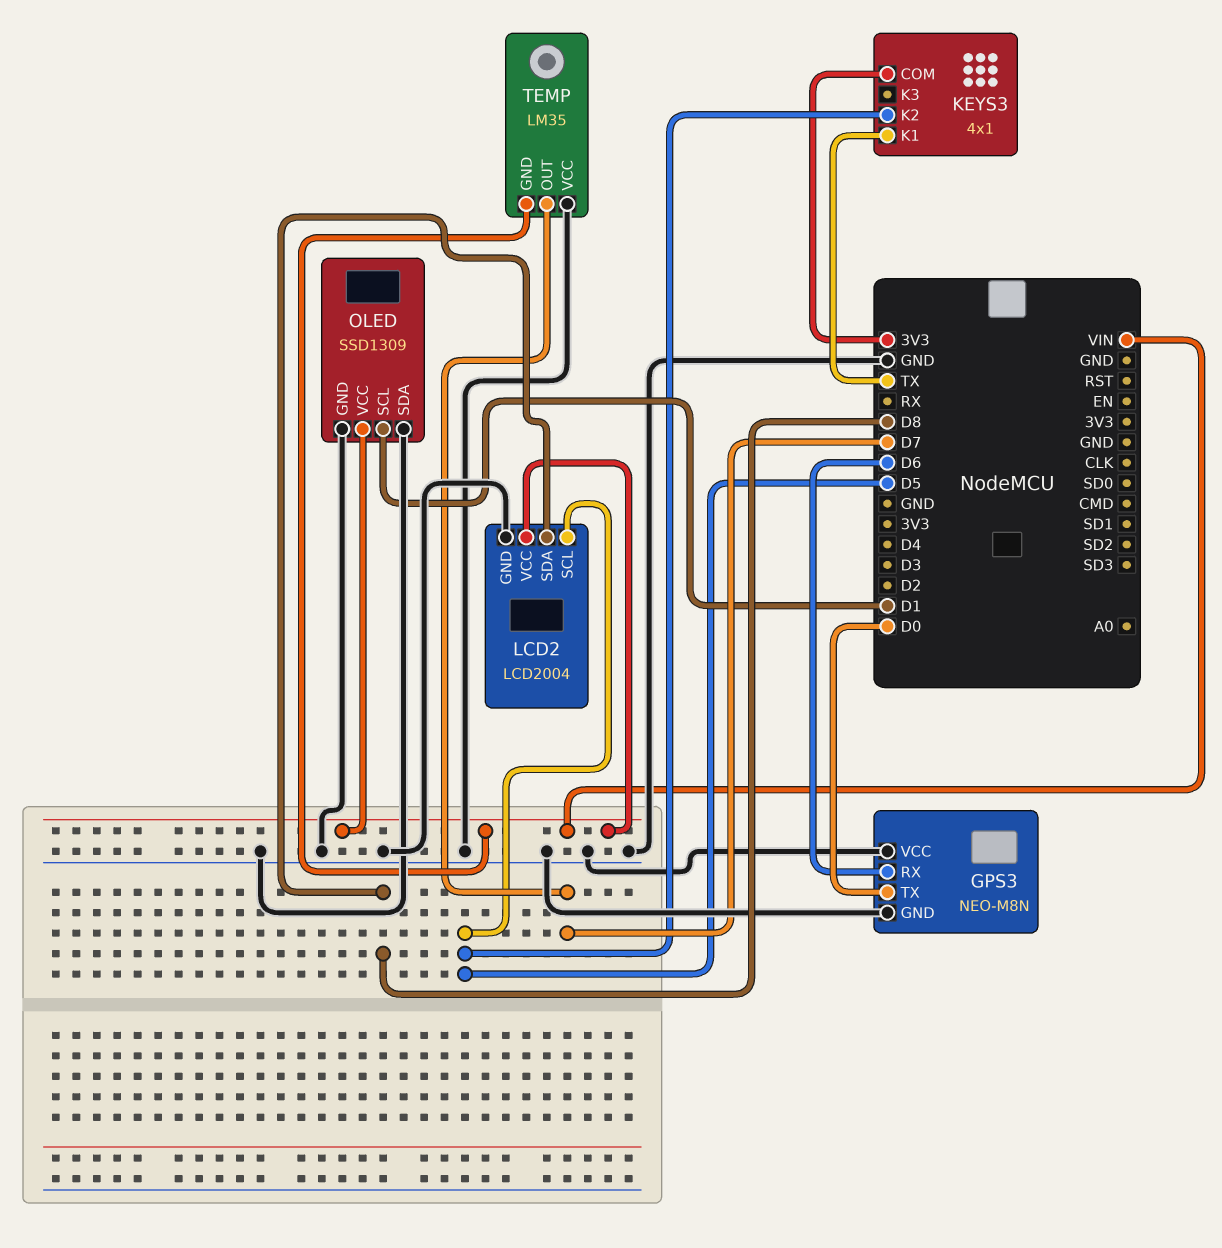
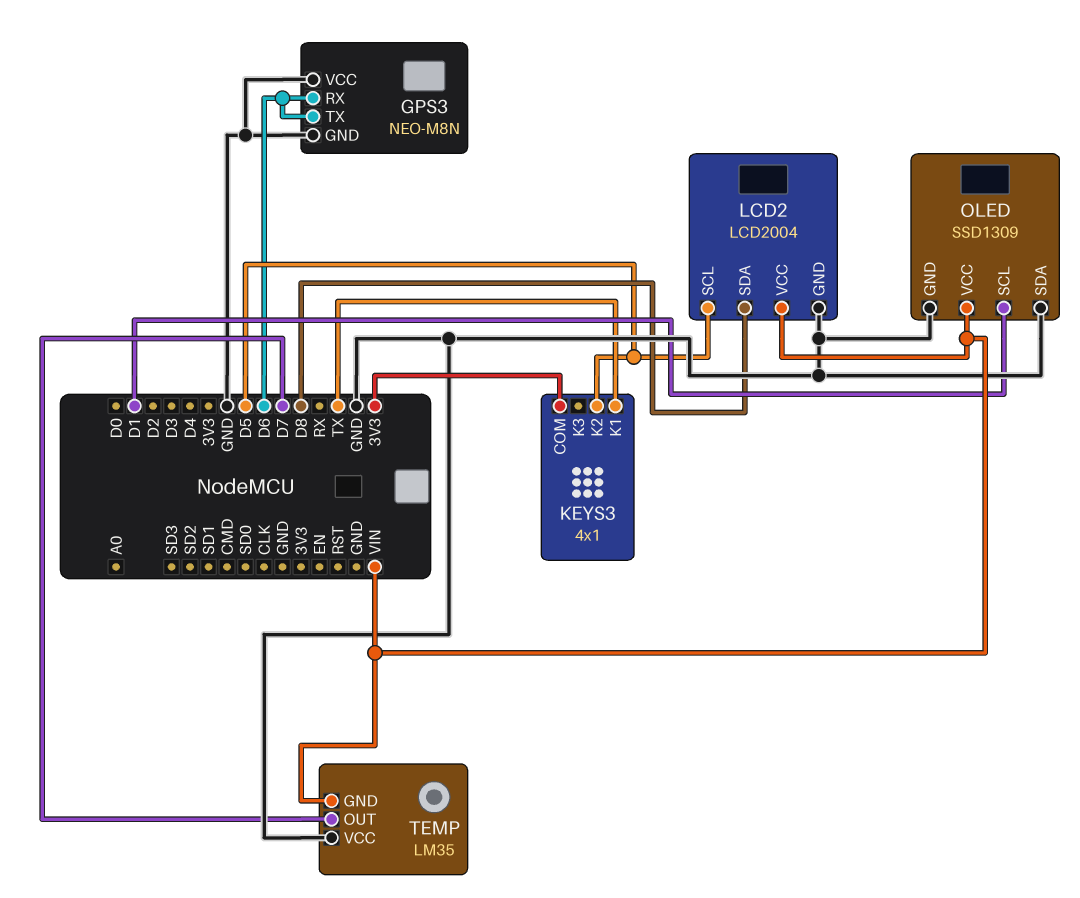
GPS3 pin TX: D0 -> D6

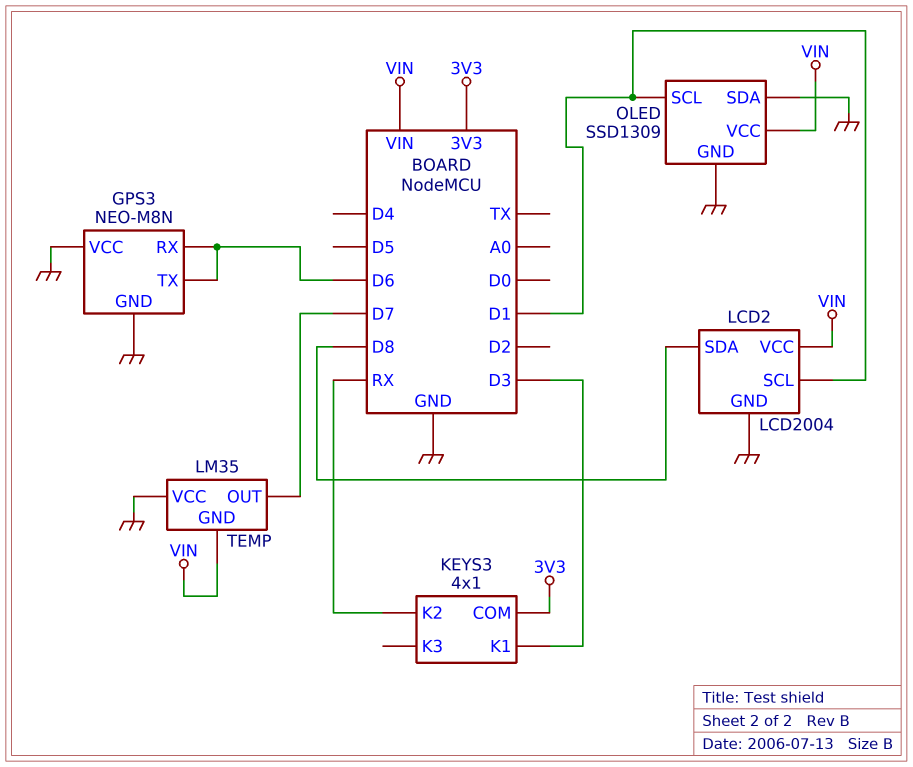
KEYS3 pin K1: TX -> D3
KEYS3 pin K2: D5 -> RX
LCD2 pin SCL: D5 -> D1

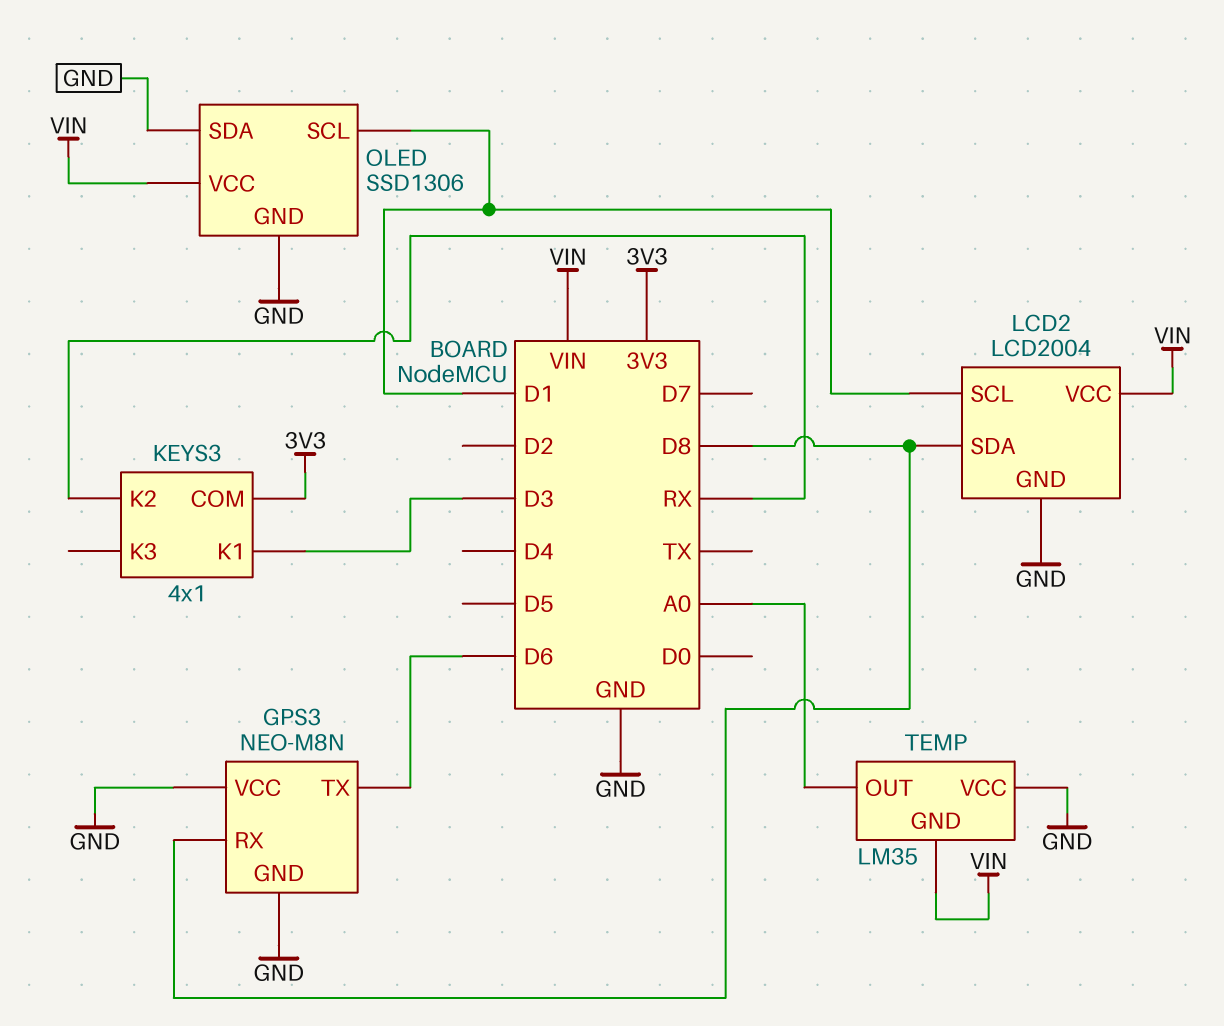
GPS3 pin RX: D6 -> D8
OLED: SSD1309 -> SSD1306
TEMP pin OUT: D7 -> A0

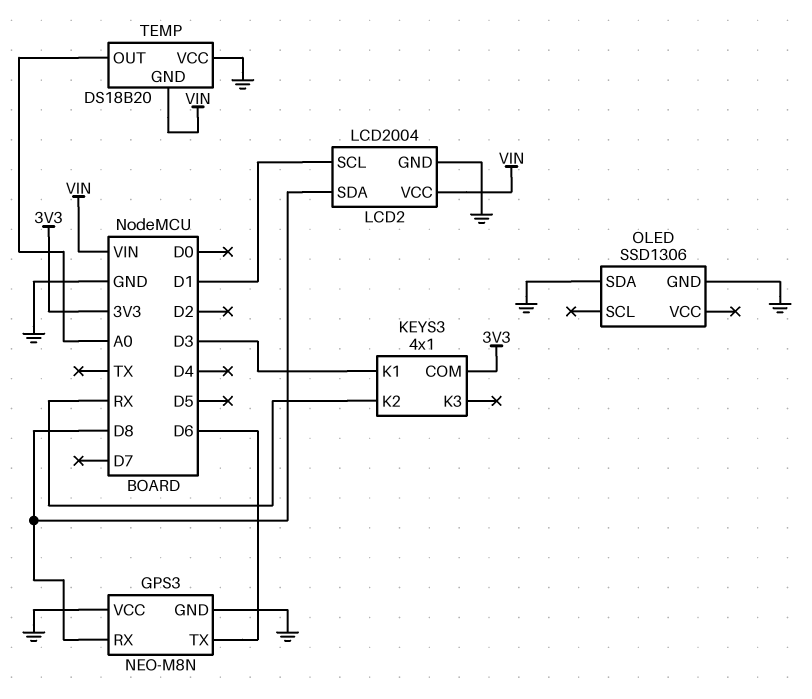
OLED pin SCL: D1 -> none
OLED pin VCC: VIN -> none
TEMP: LM35 -> DS18B20

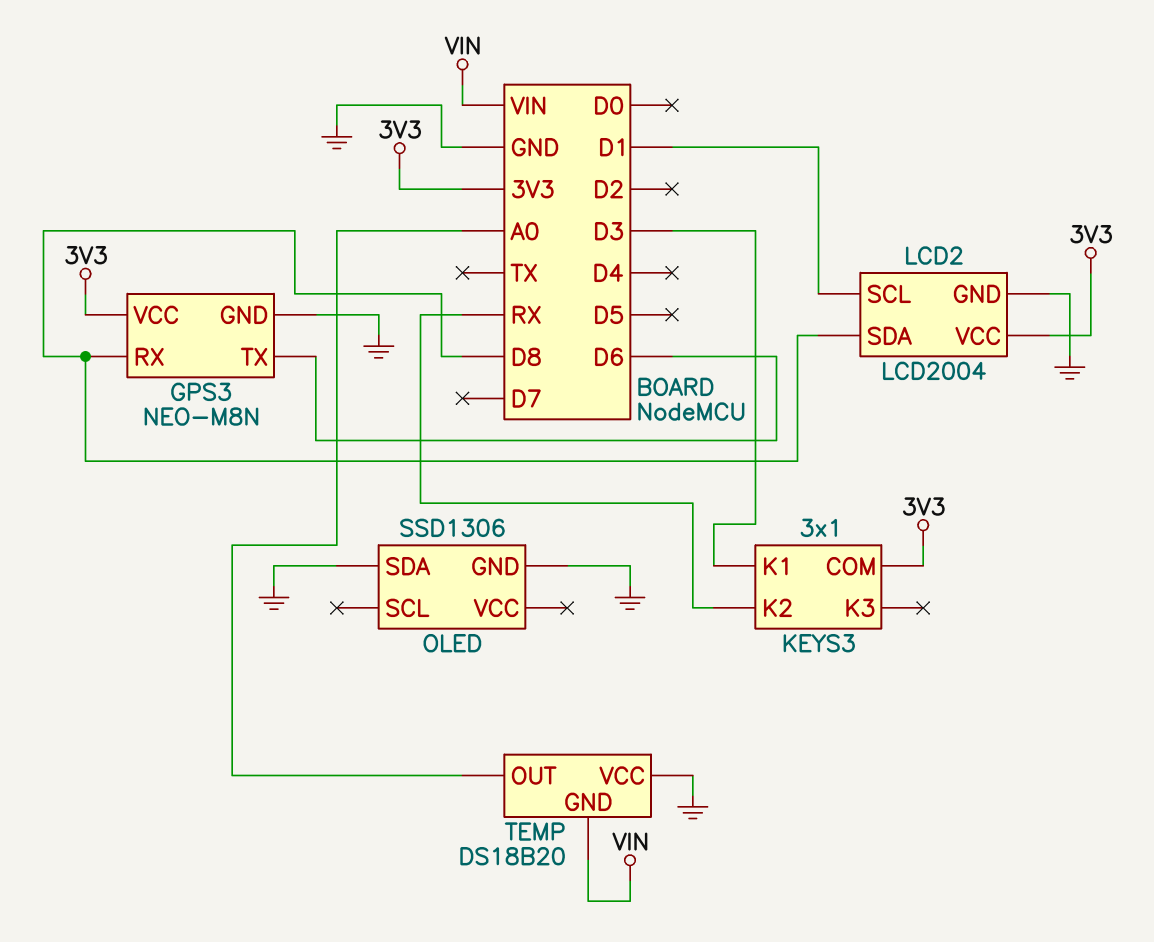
GPS3 pin VCC: GND -> 3V3
KEYS3: 4x1 -> 3x1
LCD2 pin VCC: VIN -> 3V3

